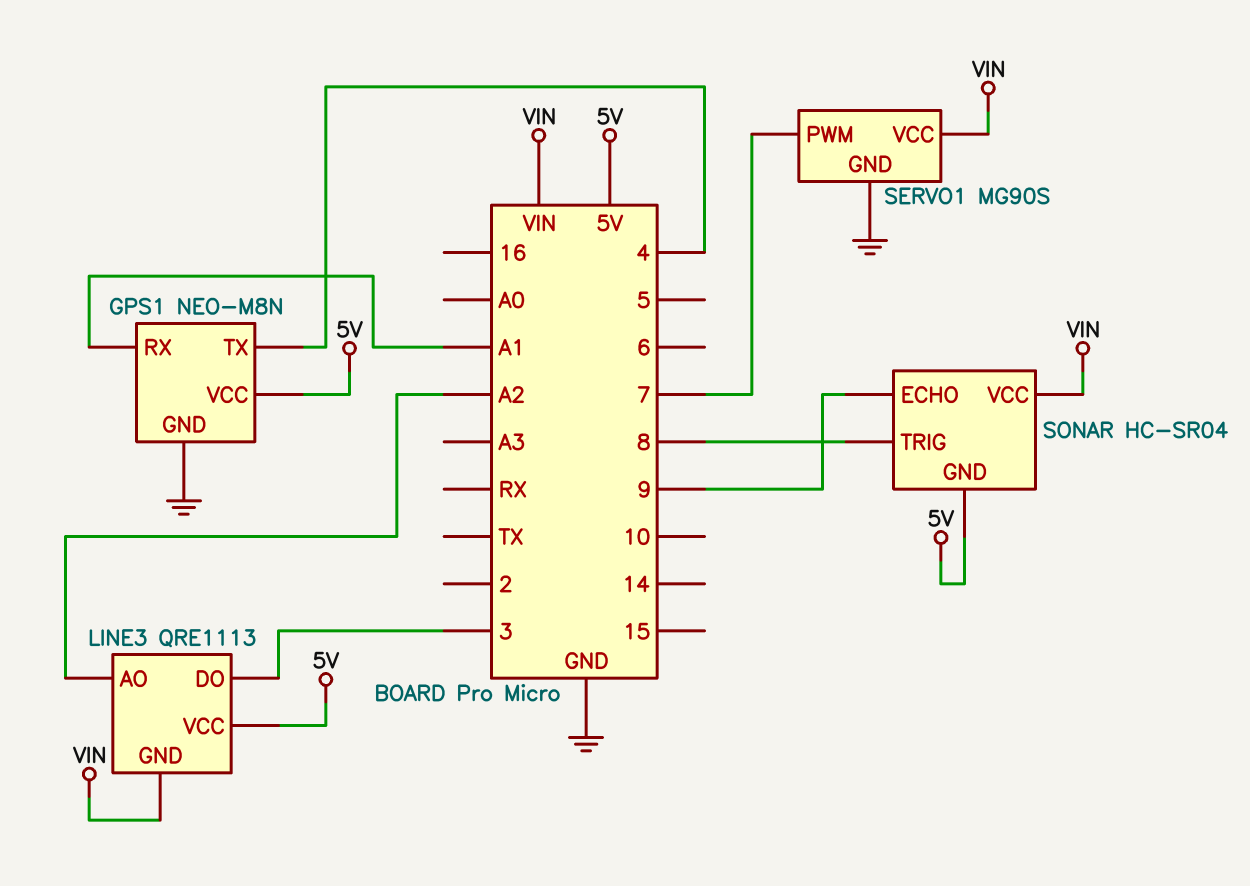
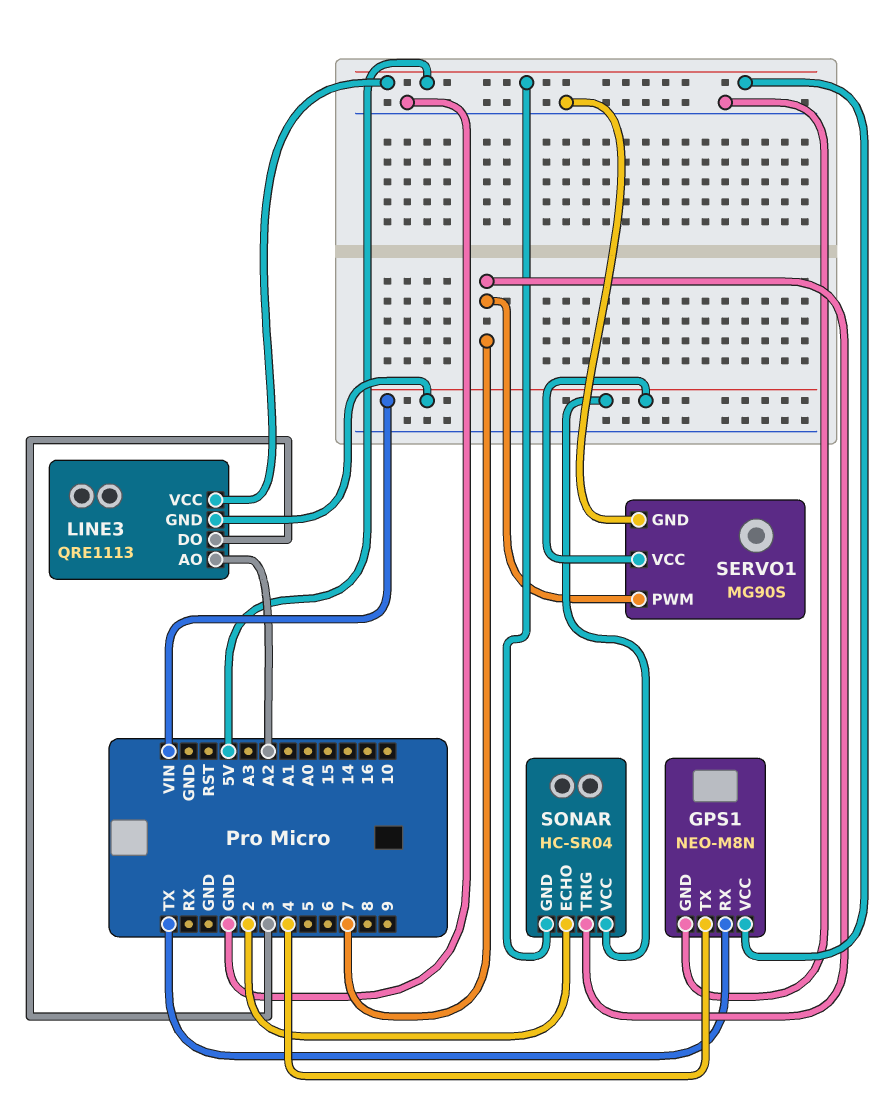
GPS1 pin RX: A1 -> TX
SONAR pin ECHO: 9 -> 2
SONAR pin TRIG: 8 -> 7

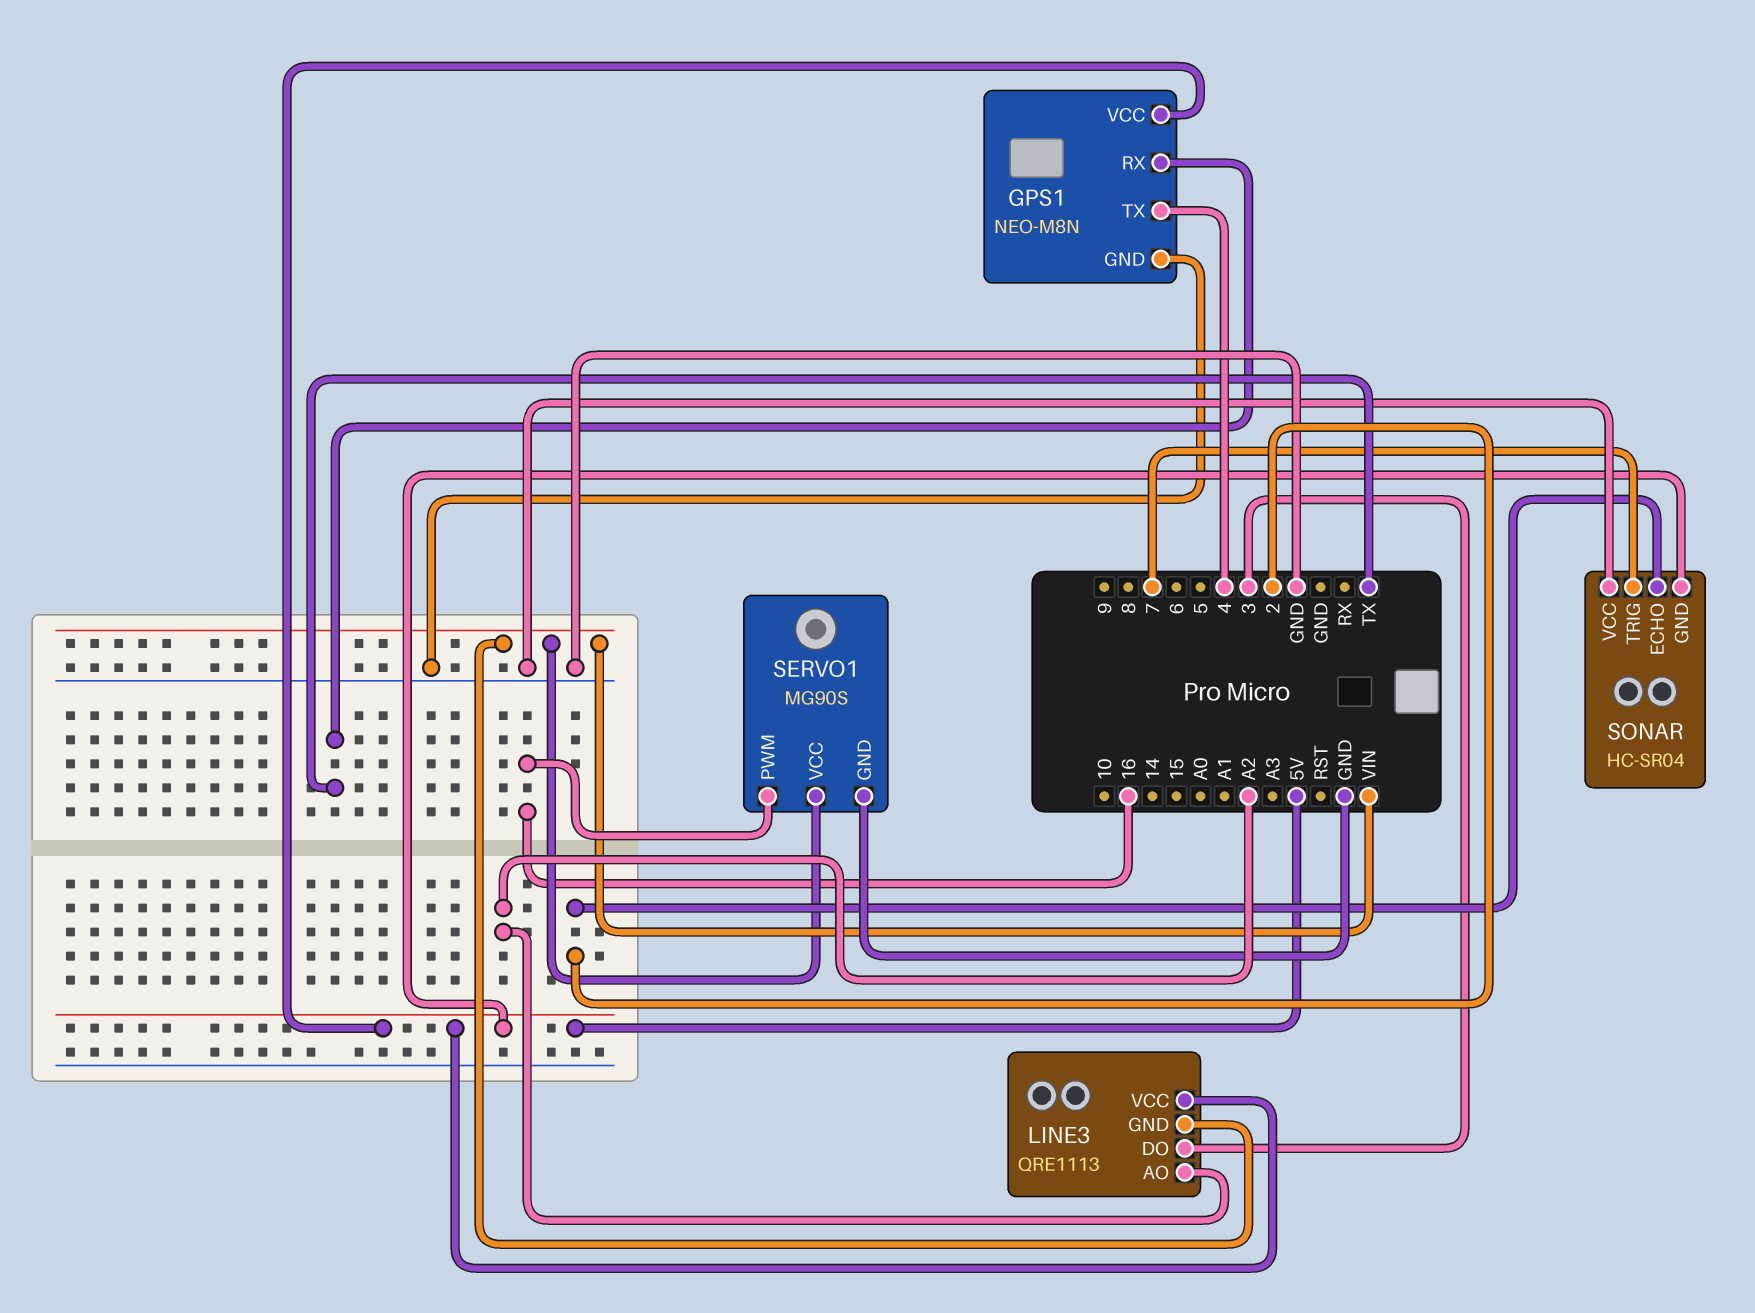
SERVO1 pin PWM: 7 -> 16
SONAR pin VCC: VIN -> GND

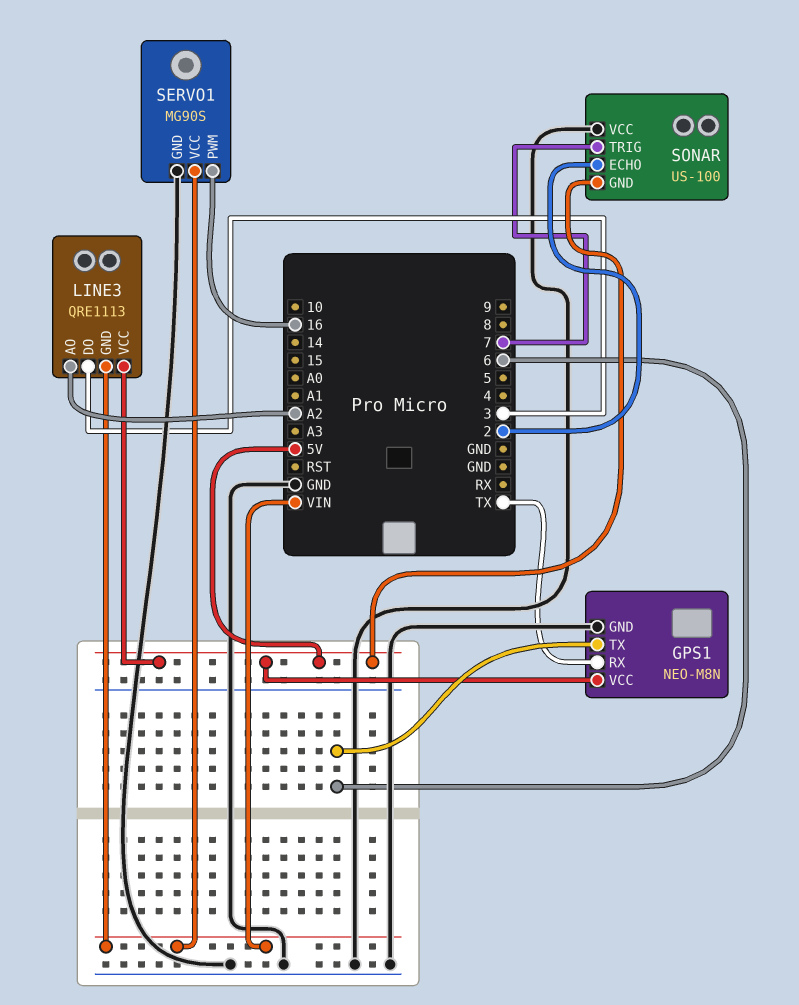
GPS1 pin TX: 4 -> 6
SONAR: HC-SR04 -> US-100

